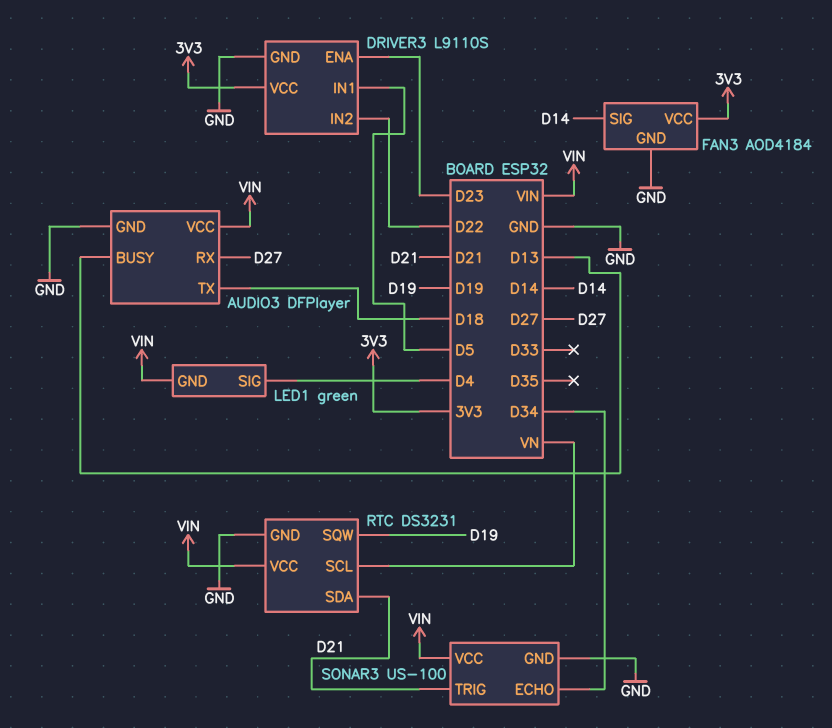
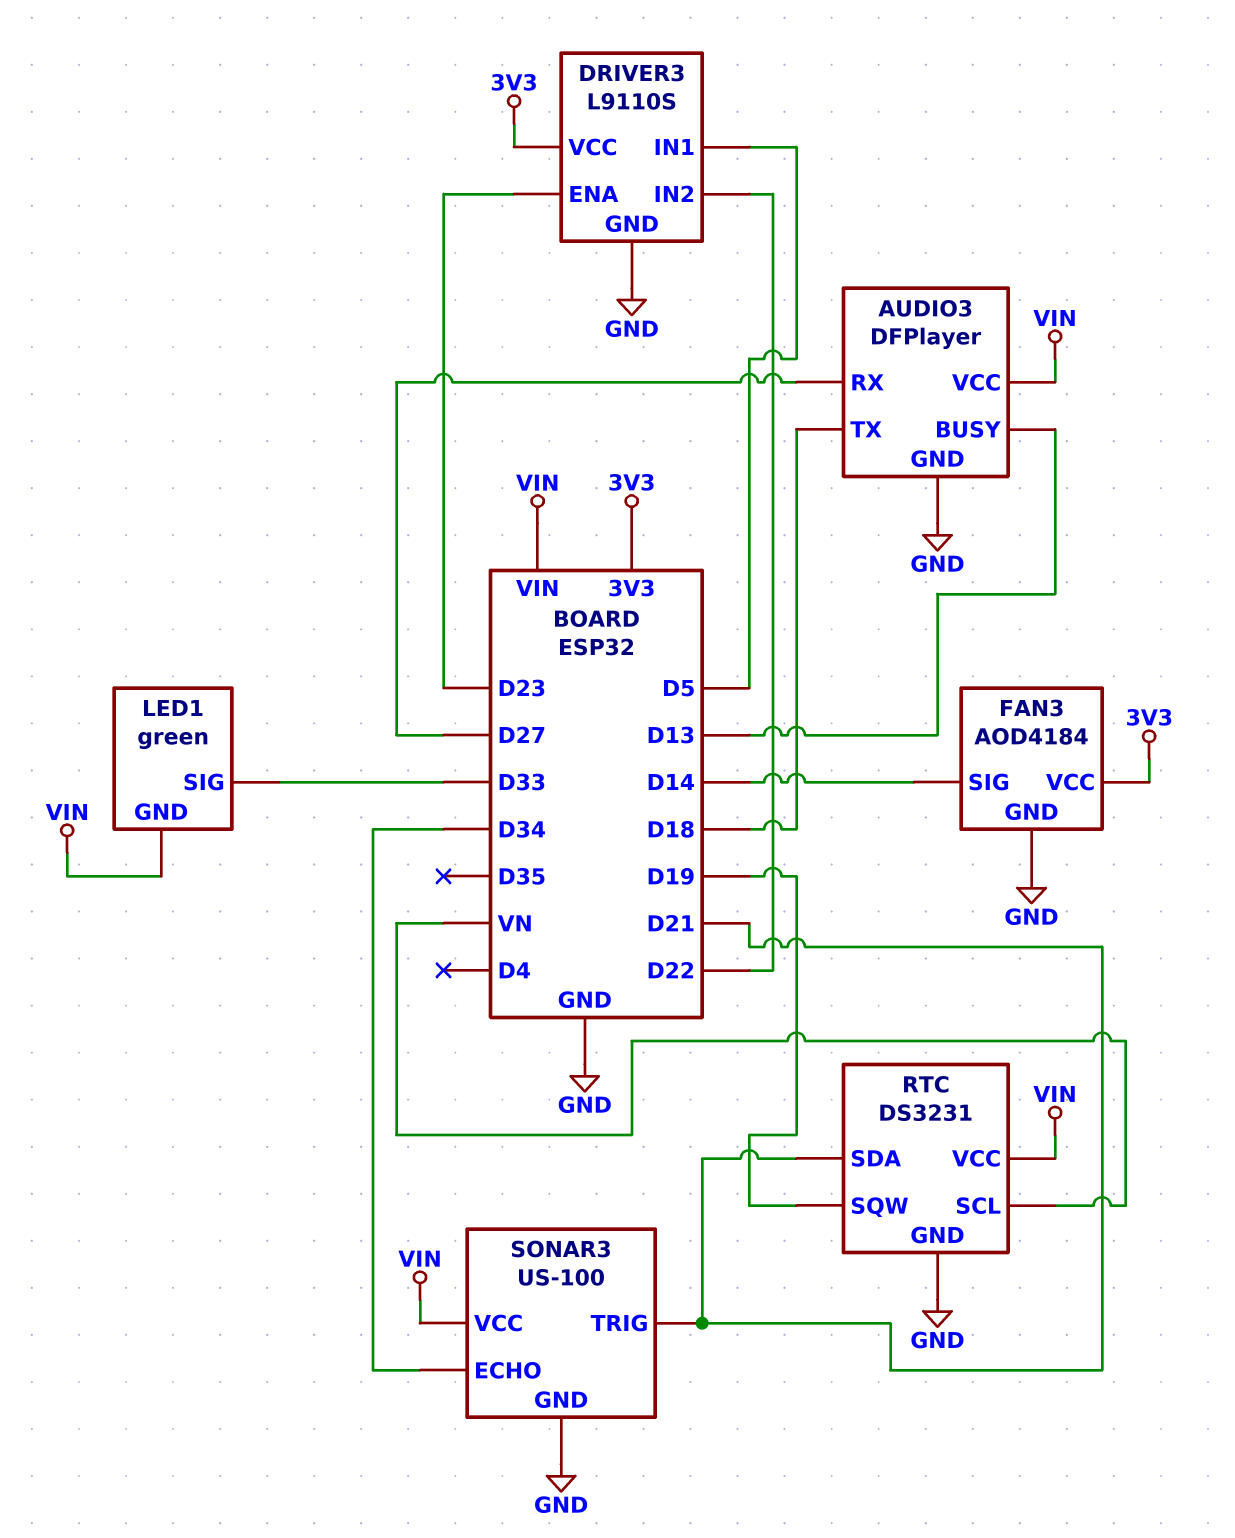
LED1 pin SIG: D4 -> D33

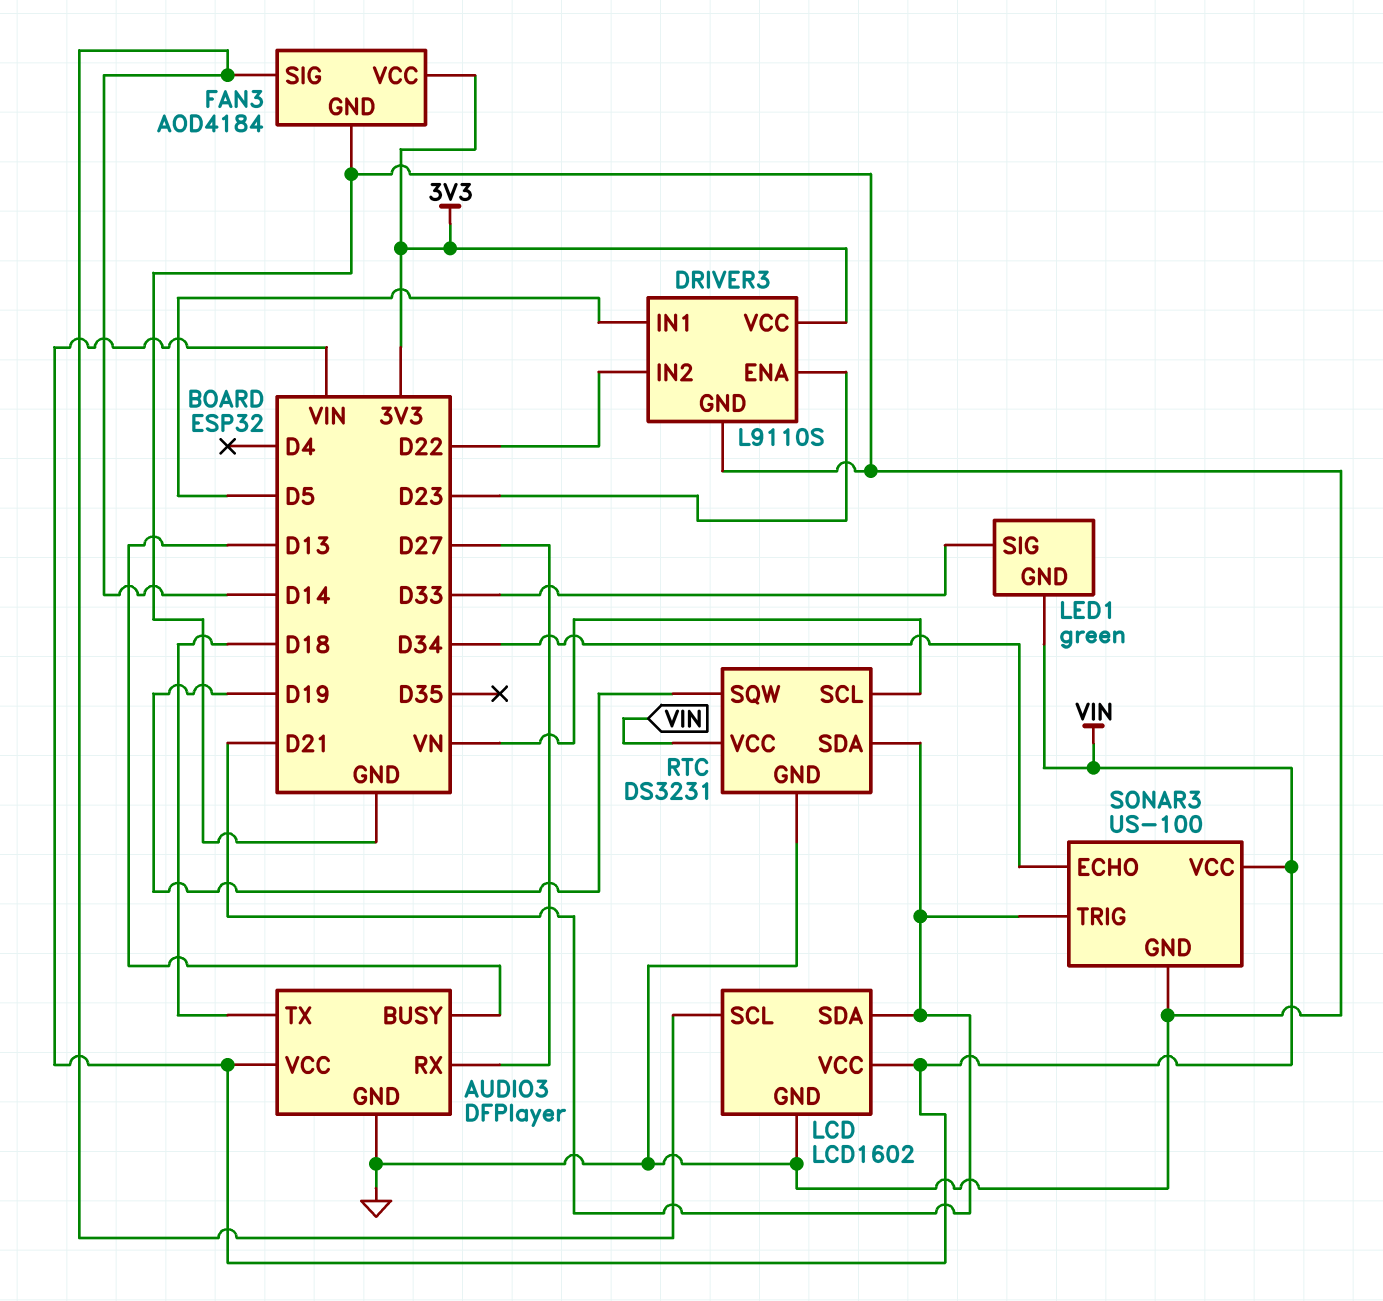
LCD: none -> LCD1602
LCD pin GND: none -> GND
LCD pin SCL: none -> D14
LCD pin SDA: none -> D21
LCD pin VCC: none -> VIN

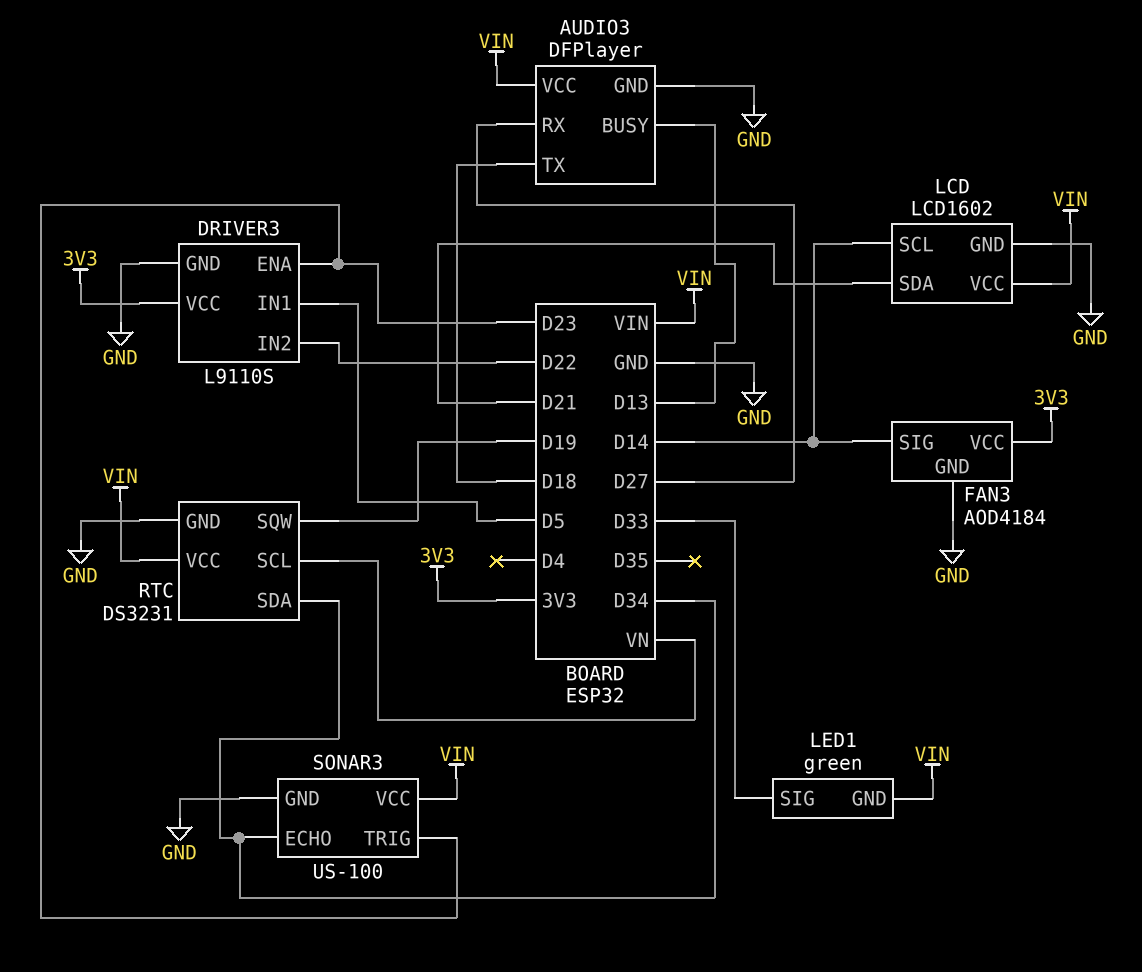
RTC pin SDA: D21 -> D34
SONAR3 pin TRIG: D21 -> D23

